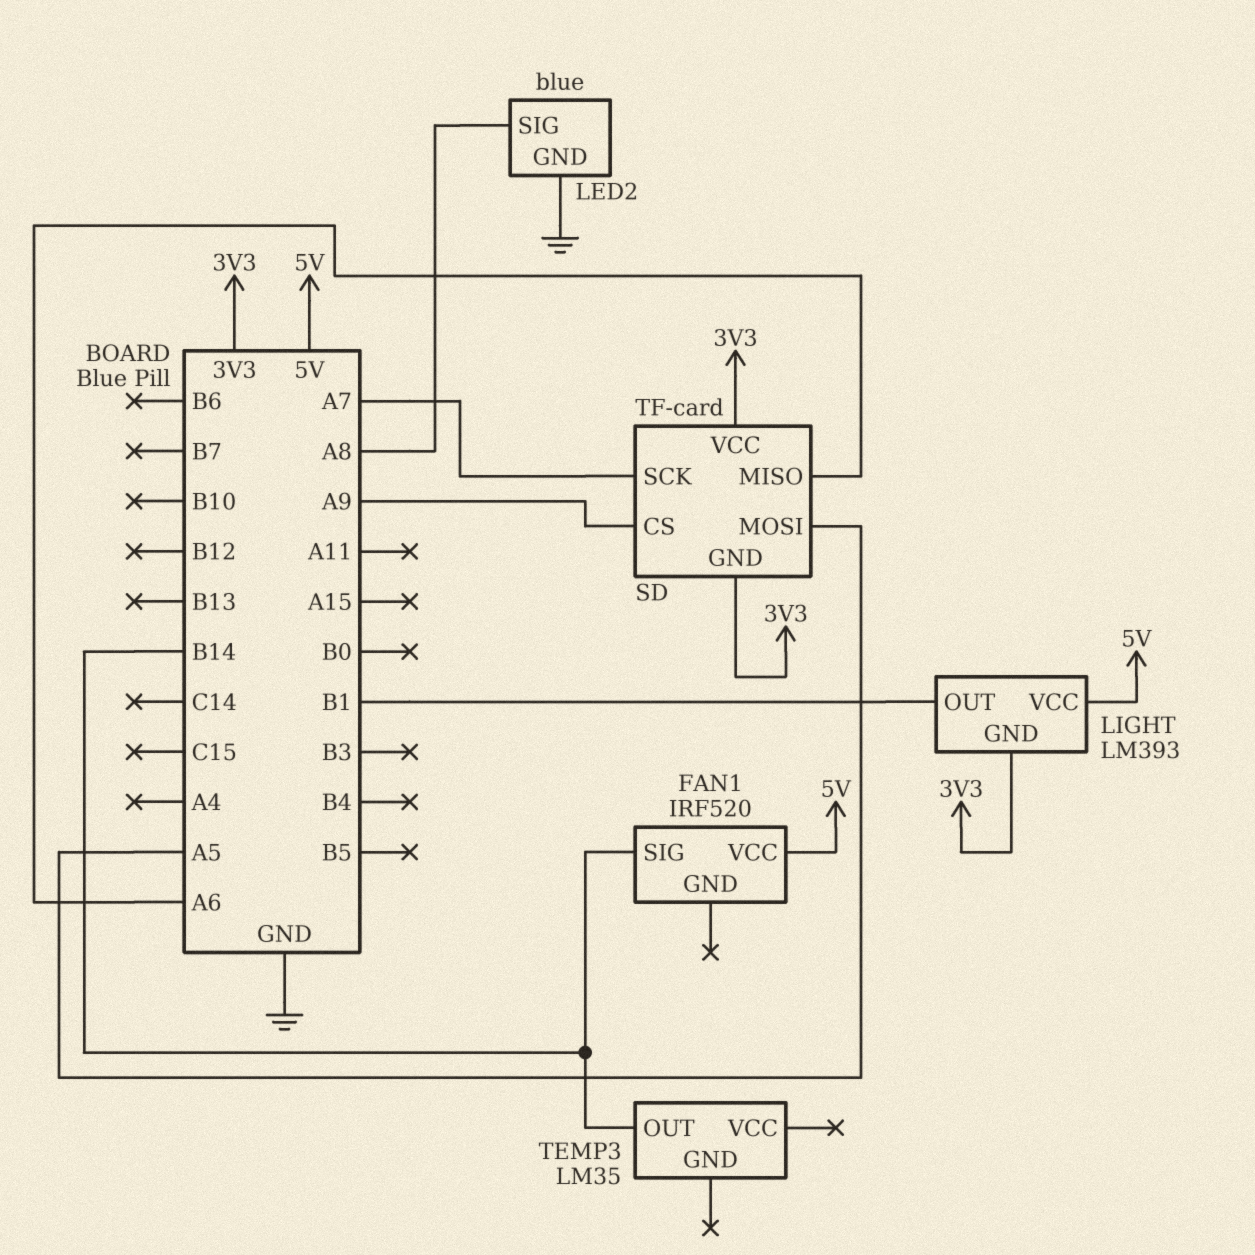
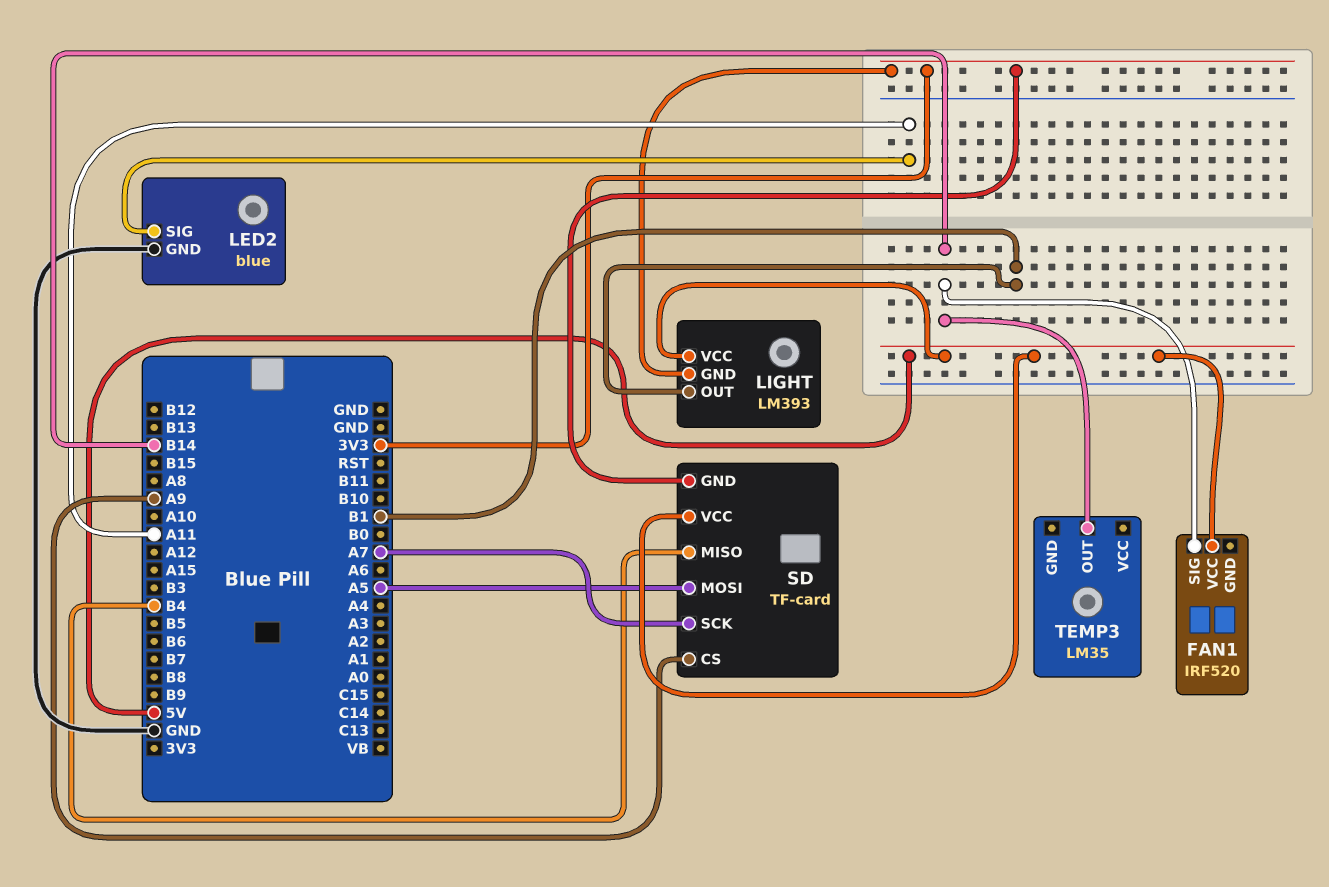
LED2 pin SIG: A8 -> A11
SD pin MISO: A6 -> B4
SD pin VCC: 3V3 -> 5V

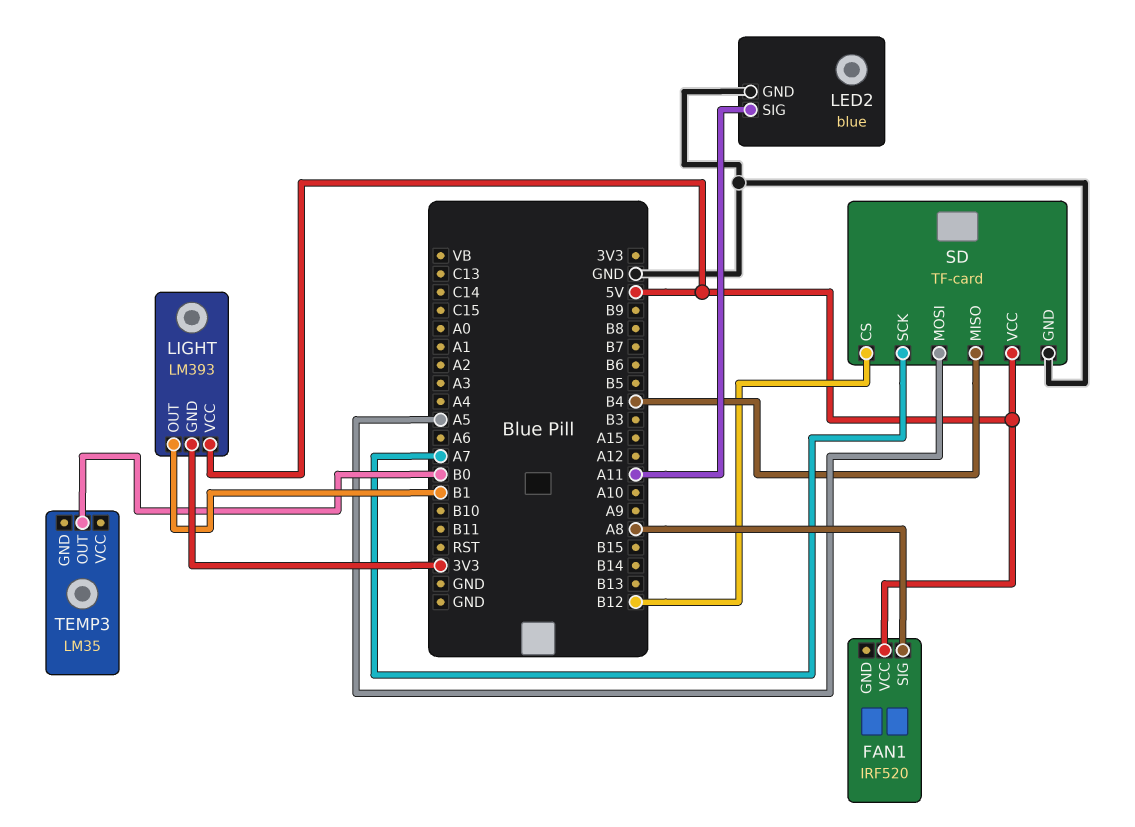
FAN1 pin SIG: B14 -> A8
SD pin CS: A9 -> B12
SD pin GND: 3V3 -> GND
TEMP3 pin OUT: B14 -> B0

